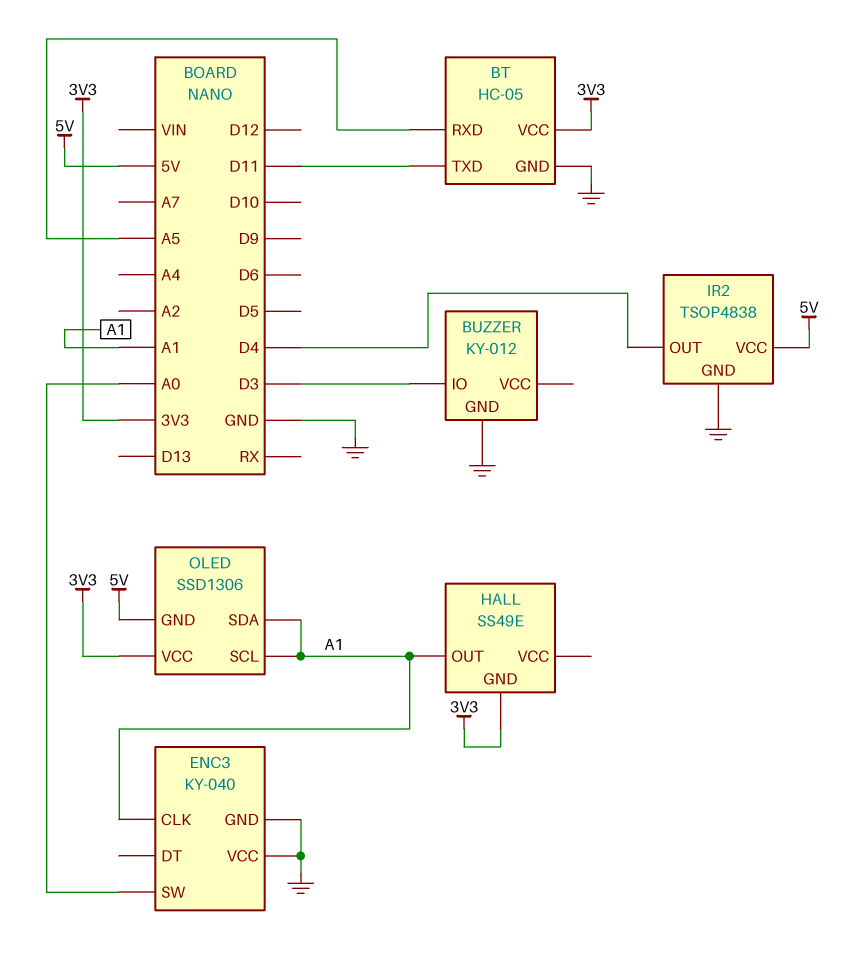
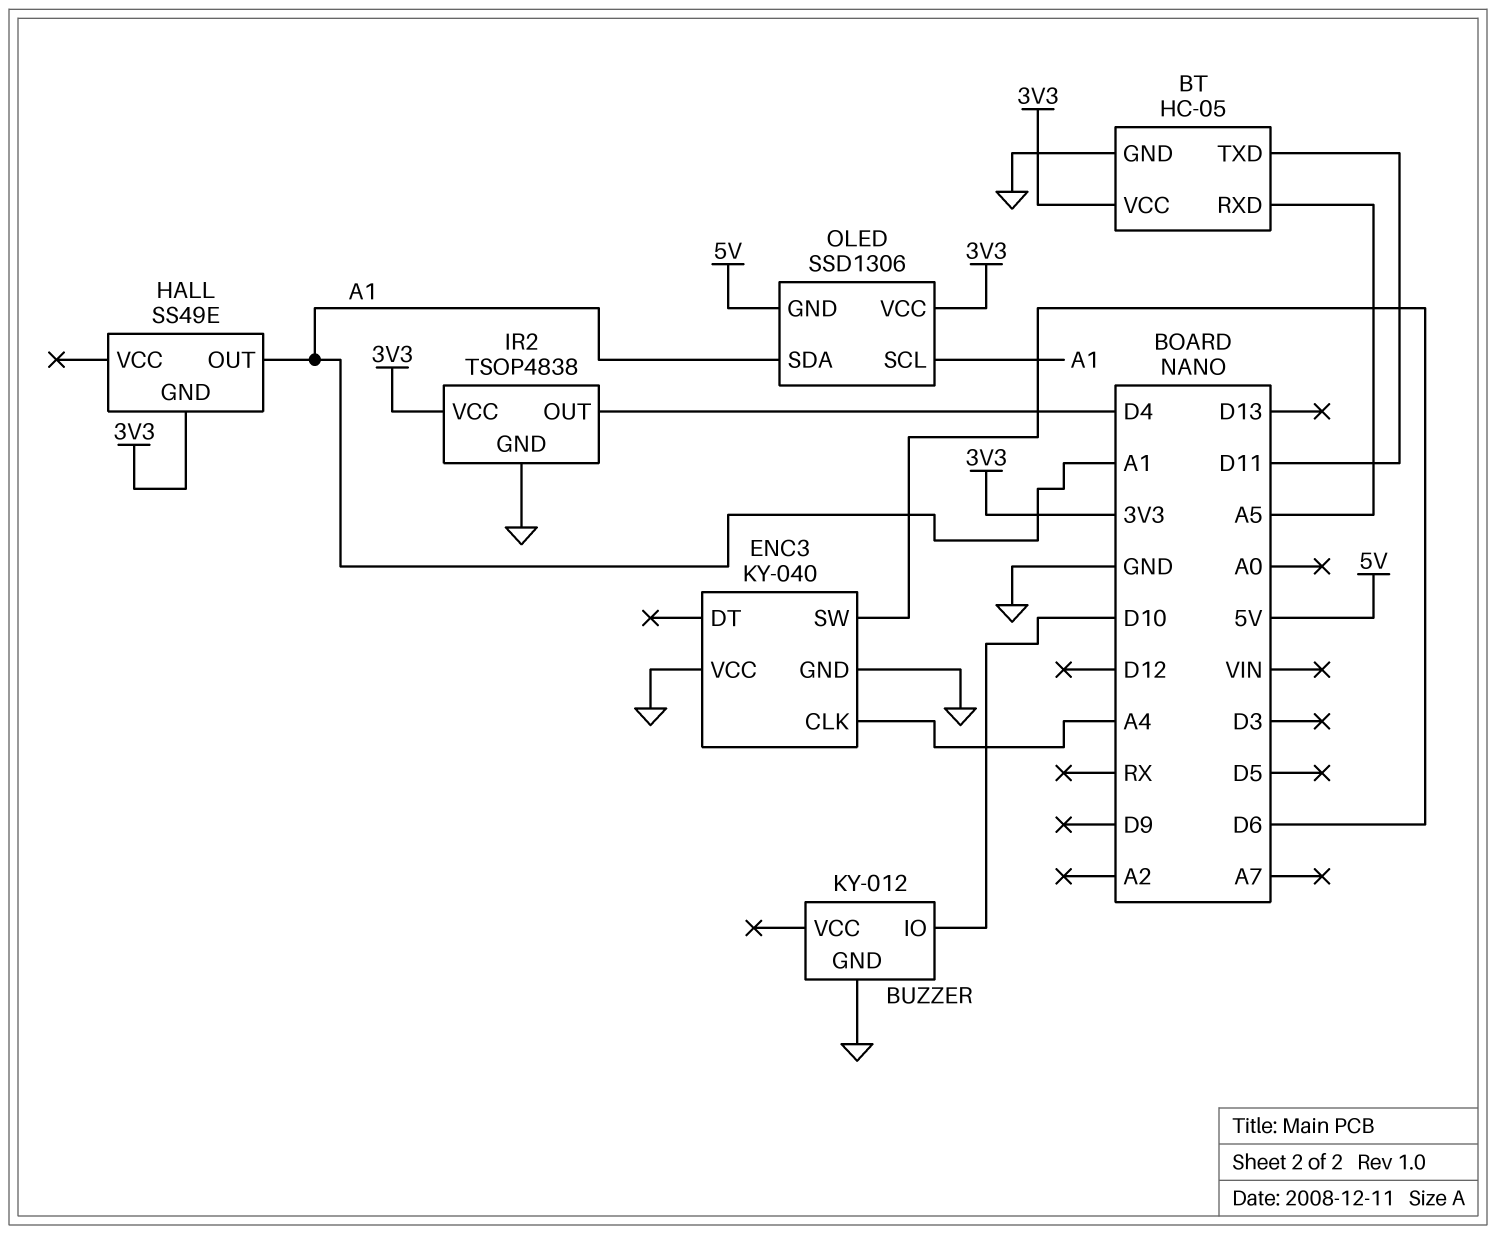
BUZZER pin IO: D3 -> D10
ENC3 pin CLK: A1 -> A4
ENC3 pin SW: A0 -> D6
IR2 pin VCC: 5V -> 3V3

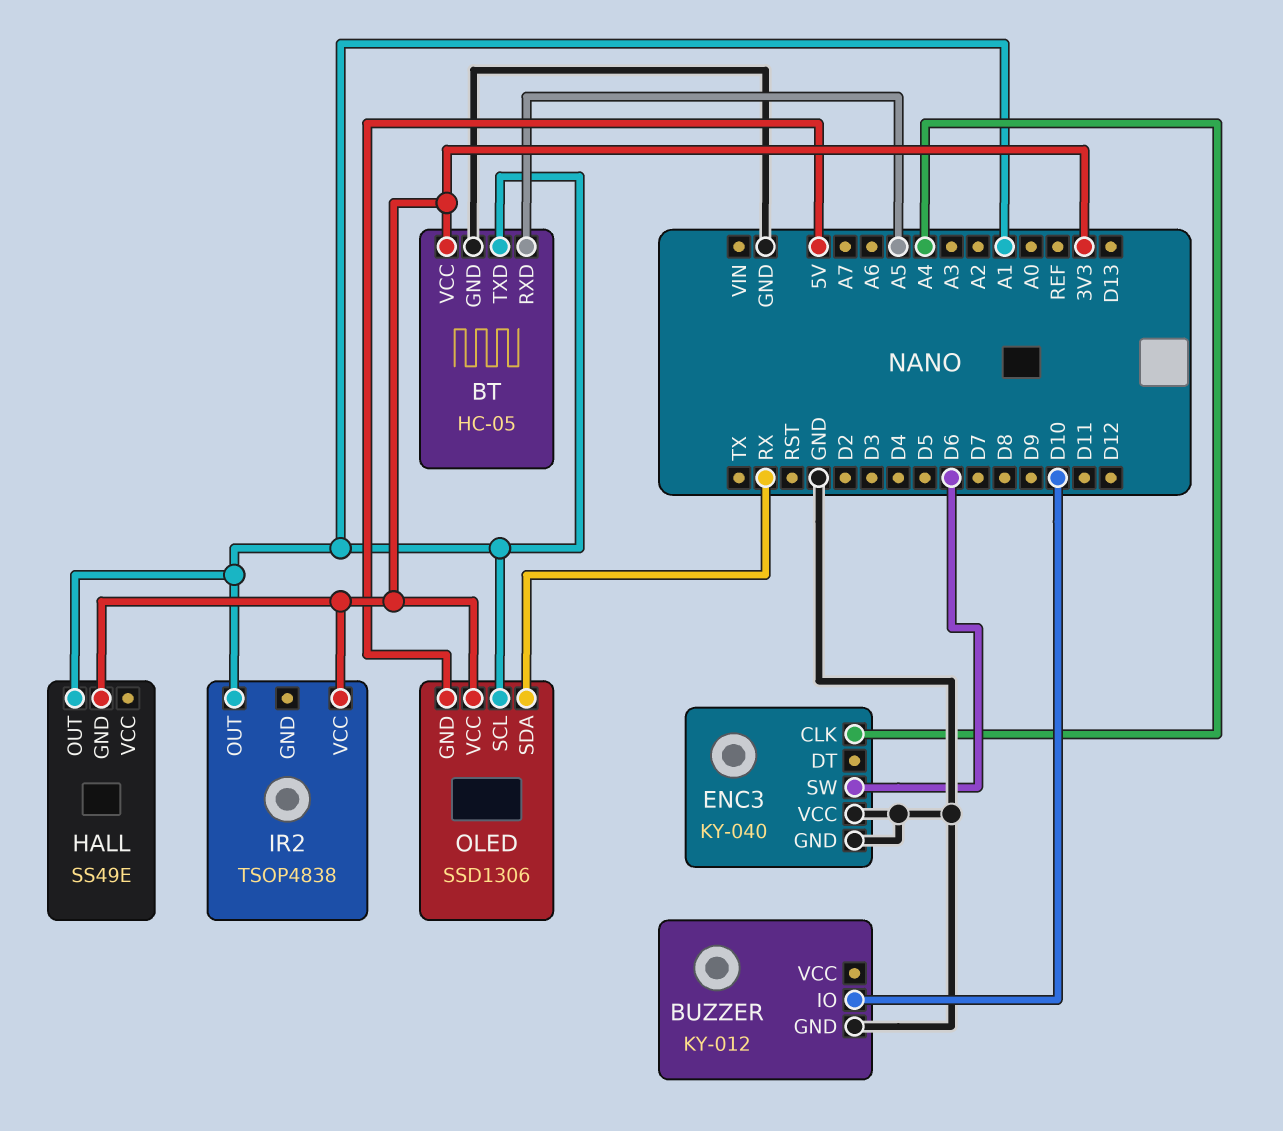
BT pin TXD: D11 -> A1
IR2 pin GND: GND -> none
IR2 pin OUT: D4 -> A1
OLED pin SDA: A1 -> RX

